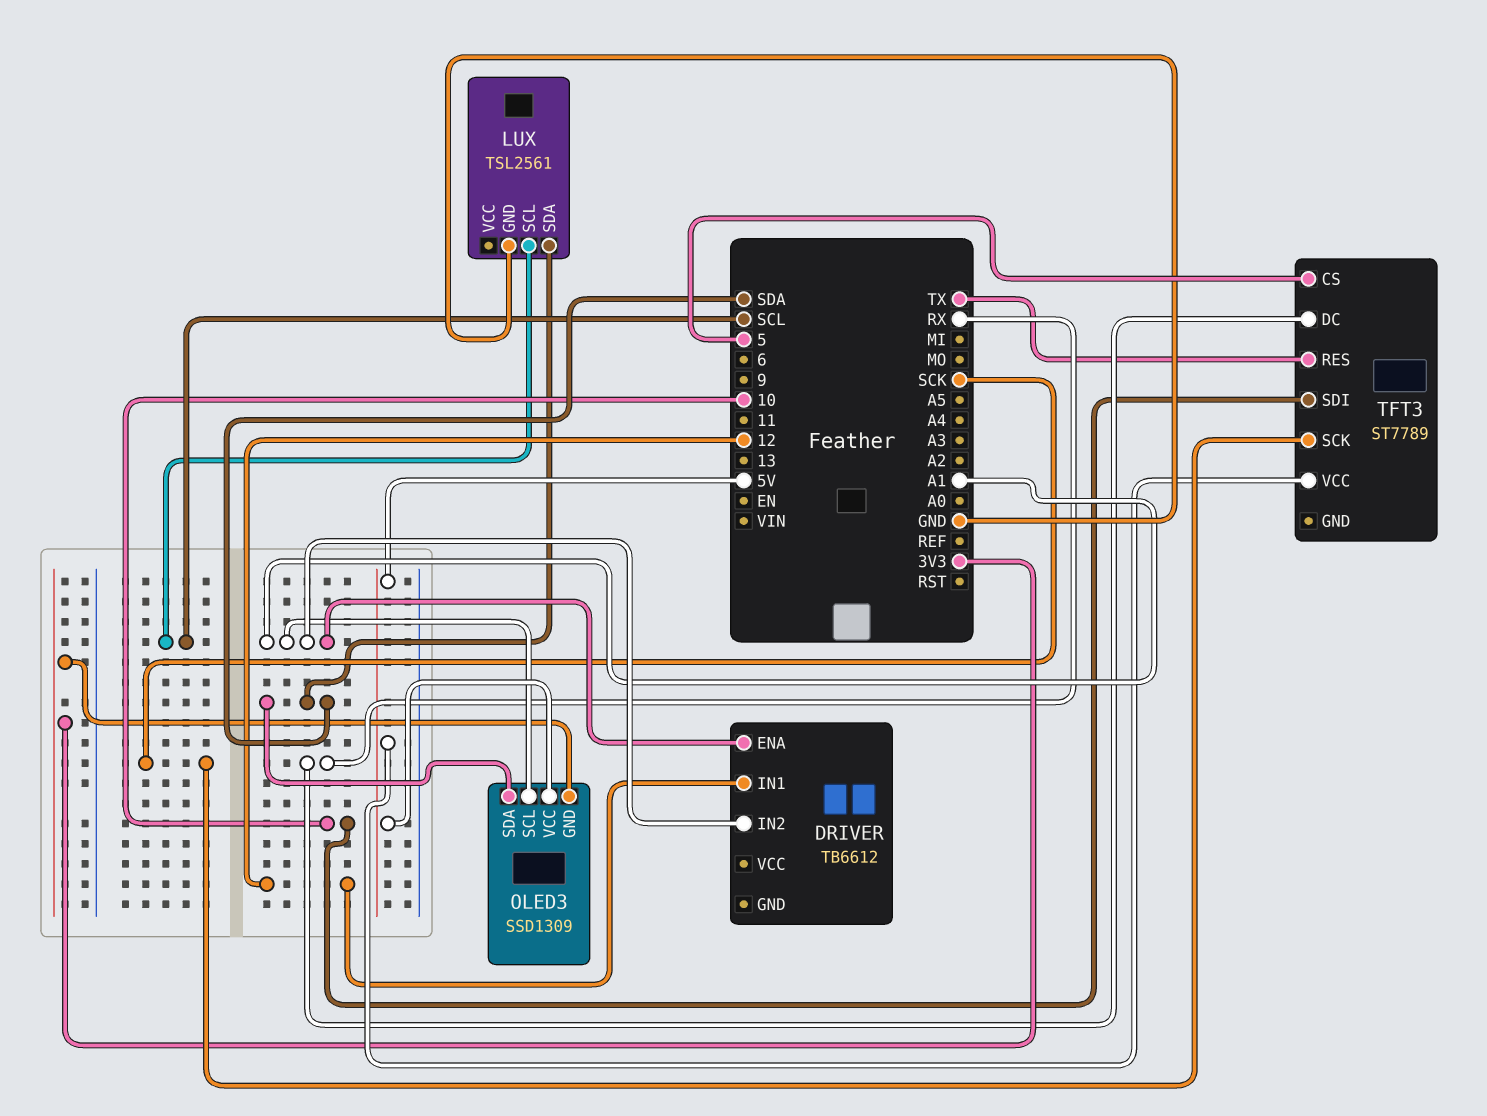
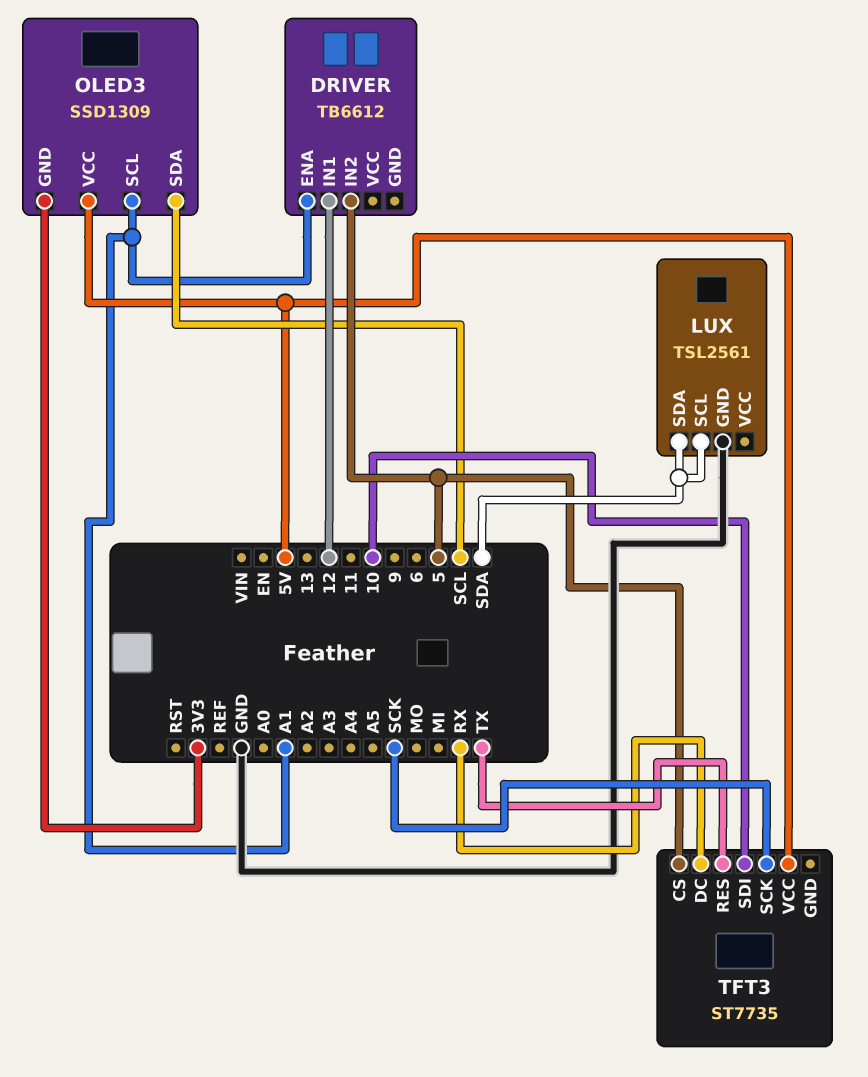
DRIVER pin IN2: A1 -> 5
LUX pin SCL: SCL -> SDA
OLED3 pin SDA: SDA -> SCL
TFT3: ST7789 -> ST7735

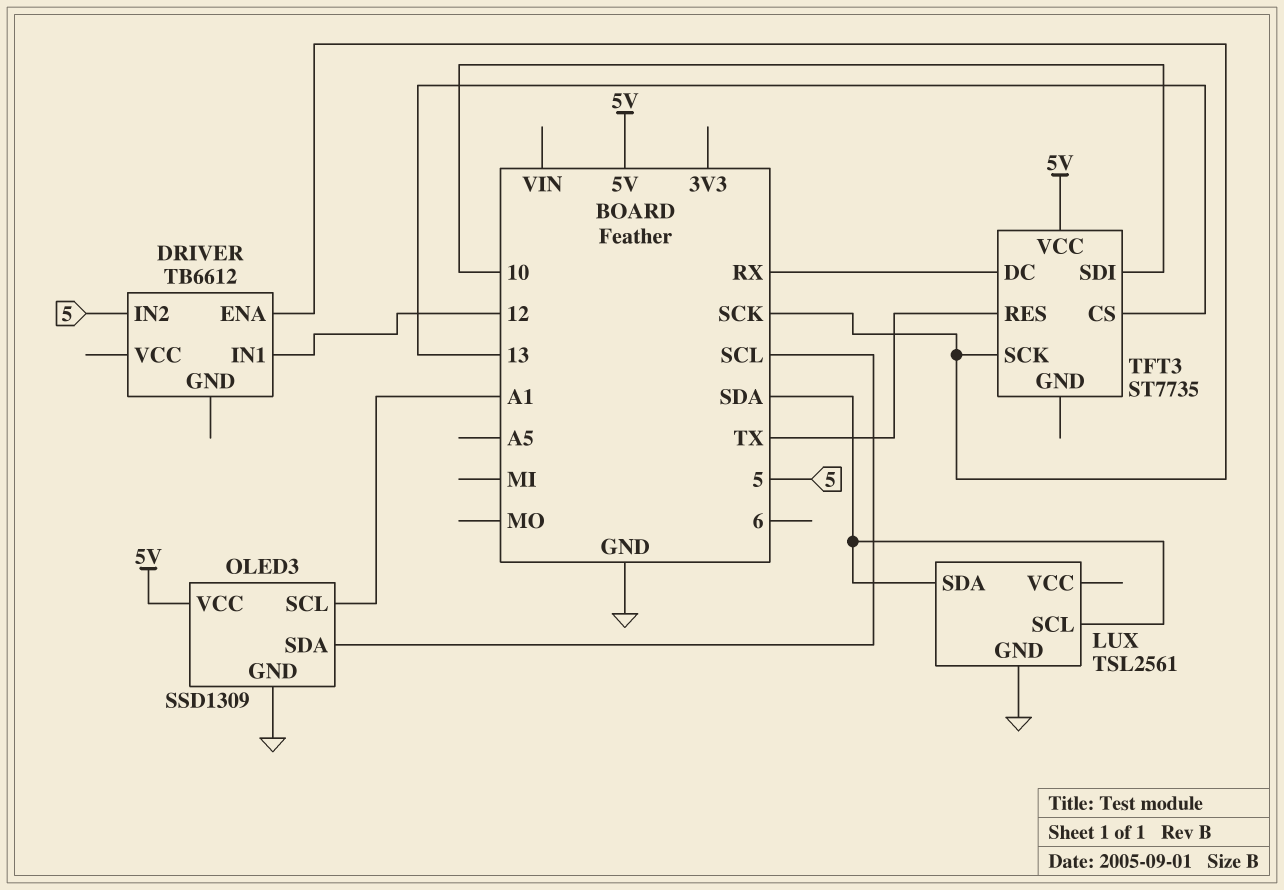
DRIVER pin ENA: A1 -> SCK
OLED3 pin GND: 3V3 -> GND
TFT3 pin CS: 5 -> 13

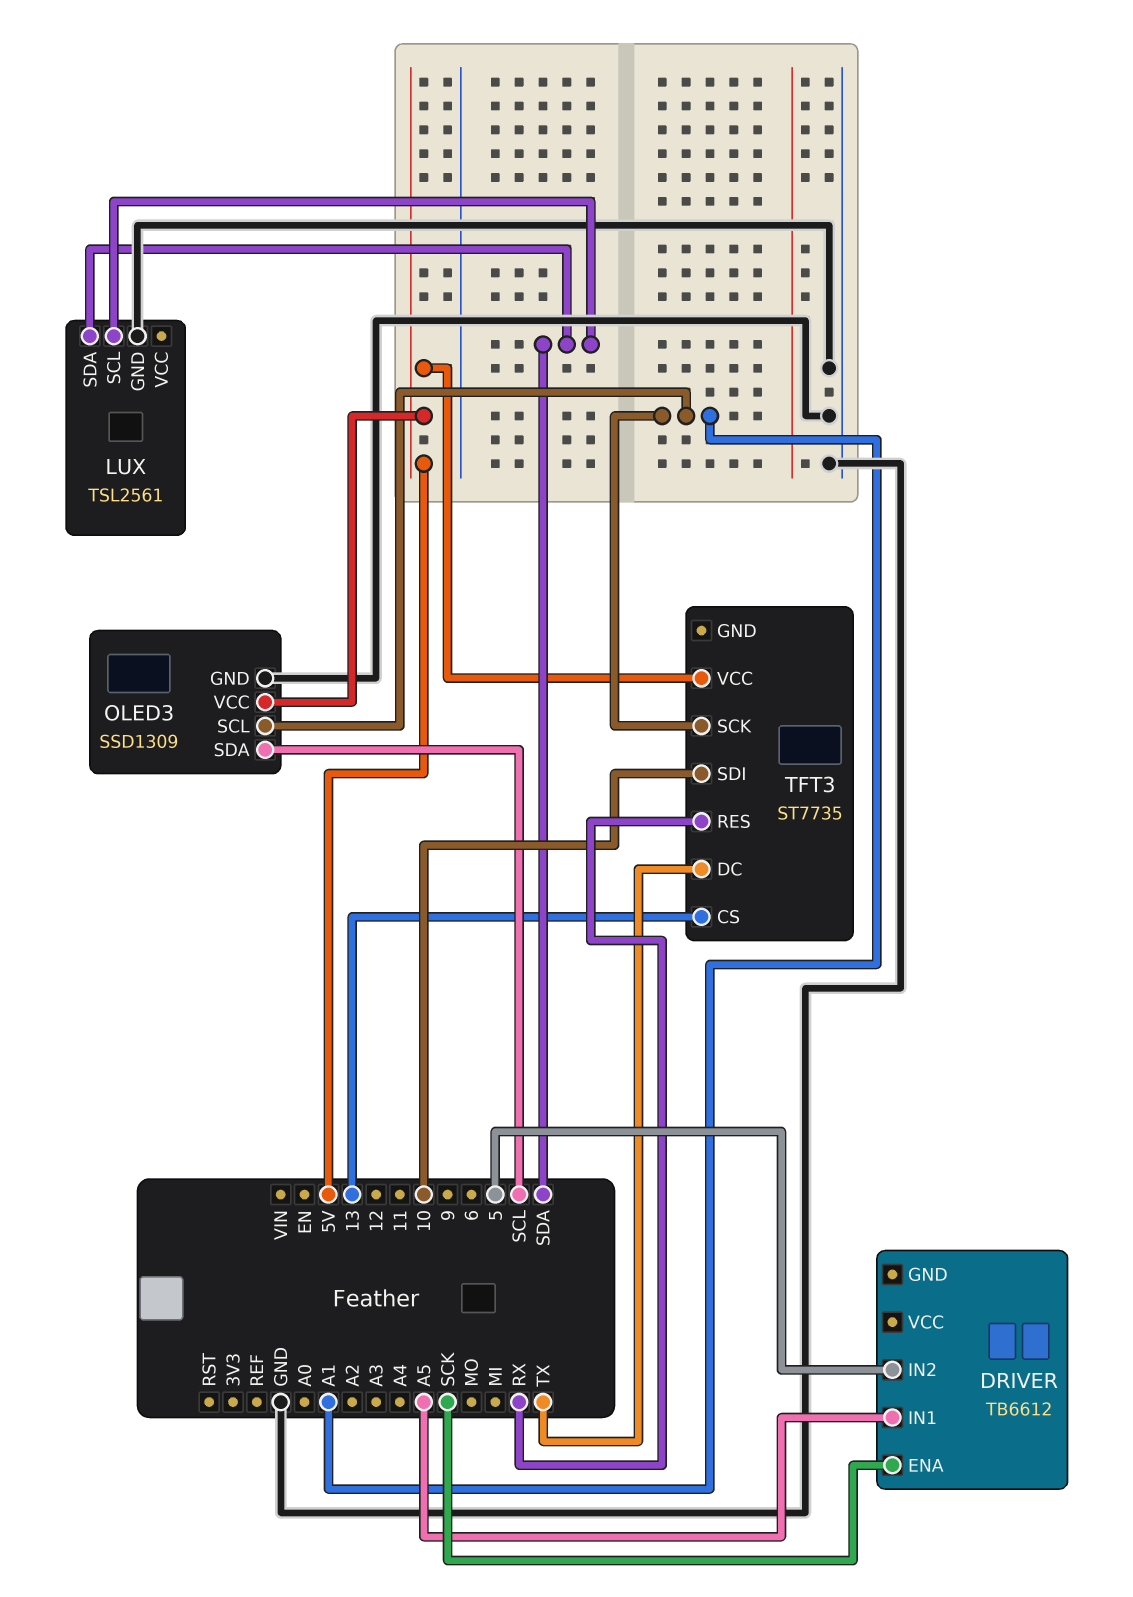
DRIVER pin IN1: 12 -> A5
TFT3 pin DC: RX -> TX
TFT3 pin RES: TX -> RX
TFT3 pin SCK: SCK -> A1

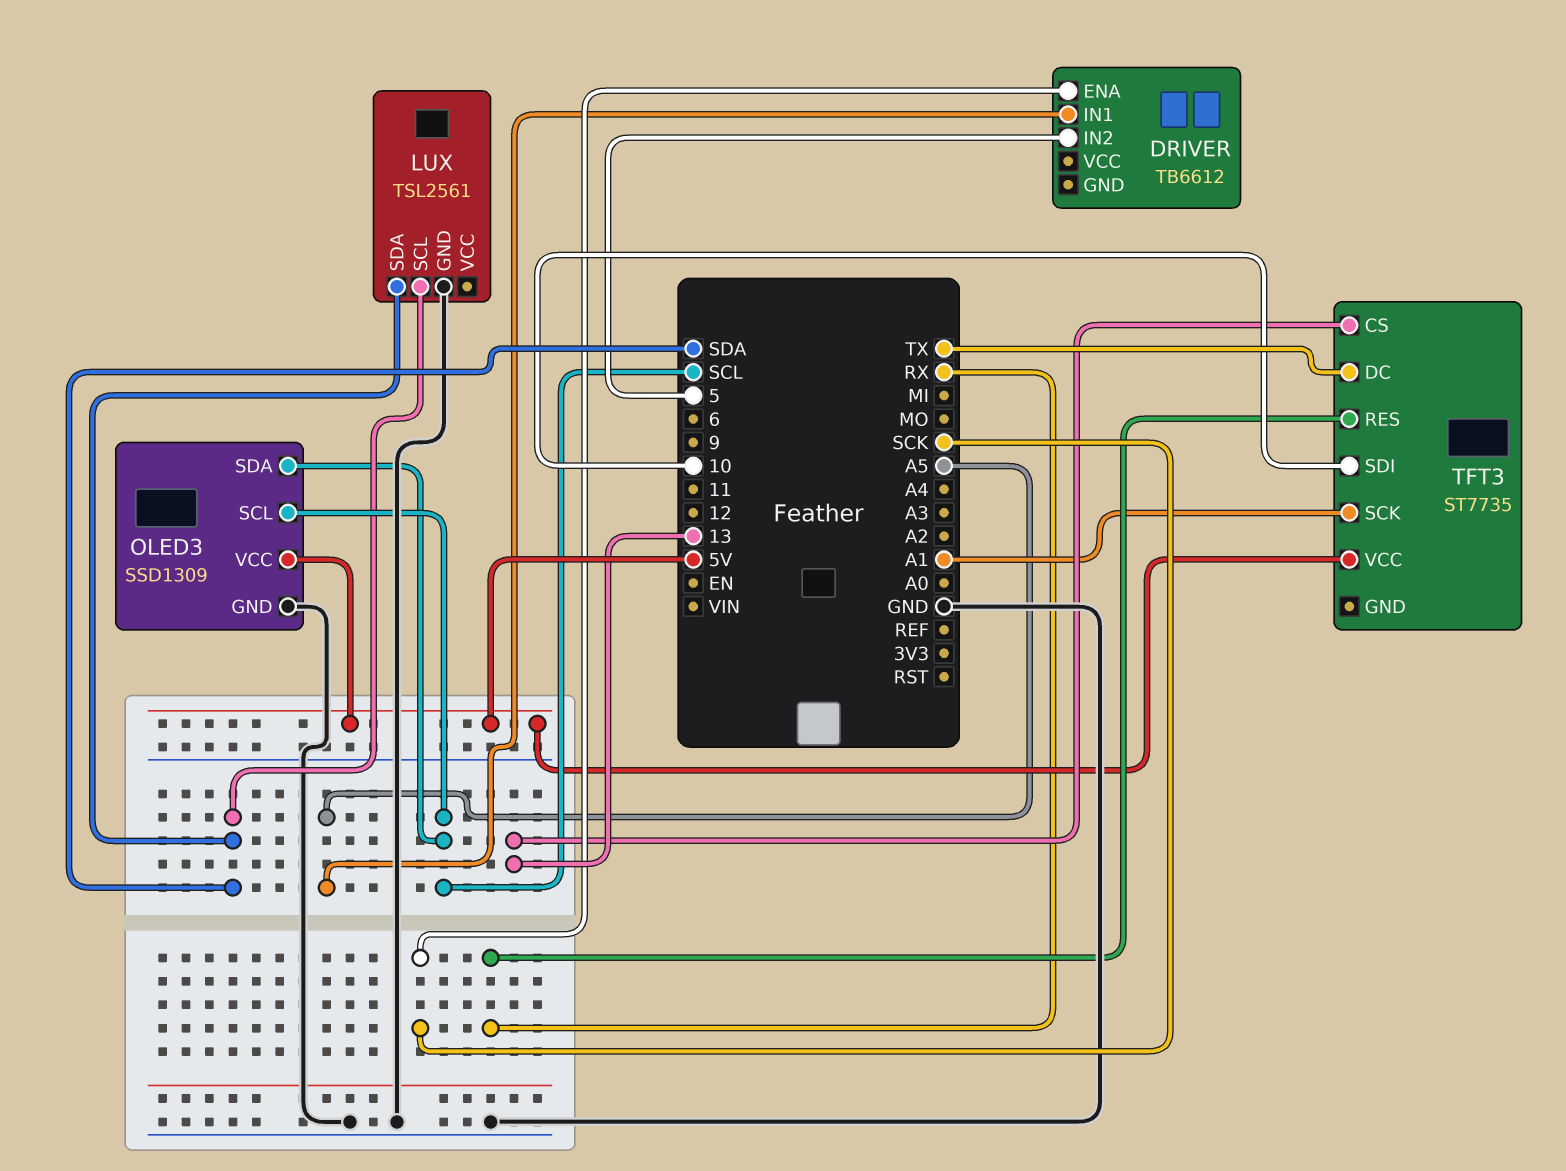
OLED3 pin SCL: A1 -> SCL

